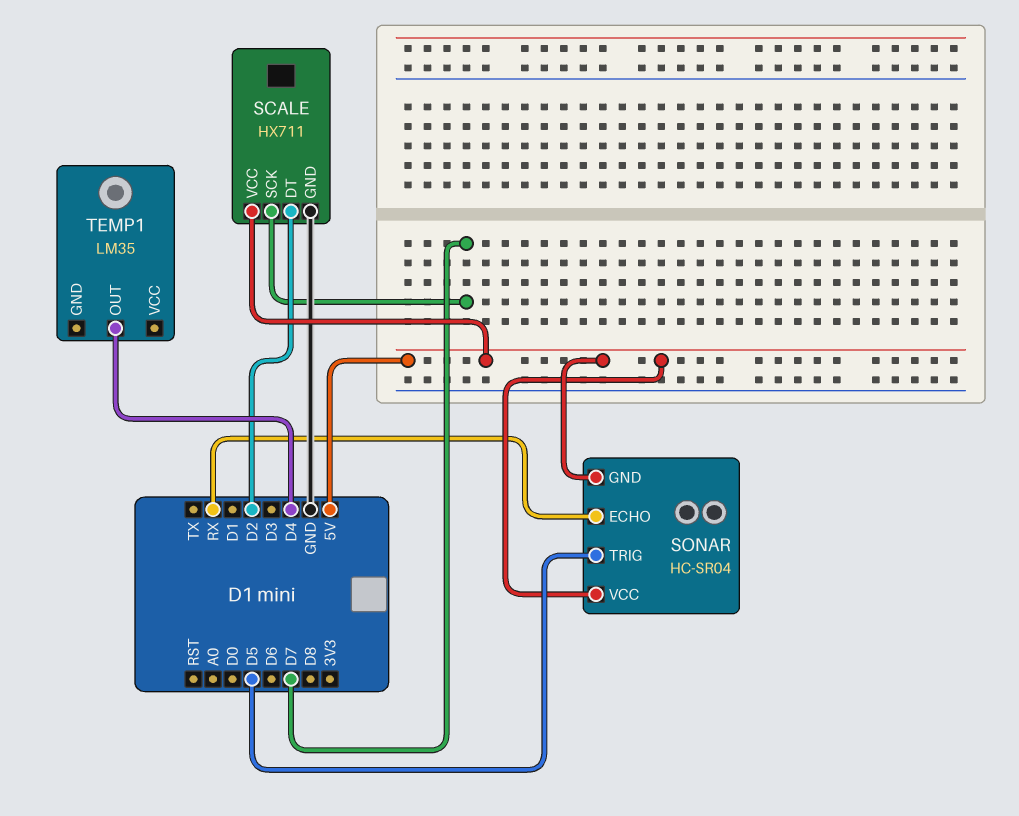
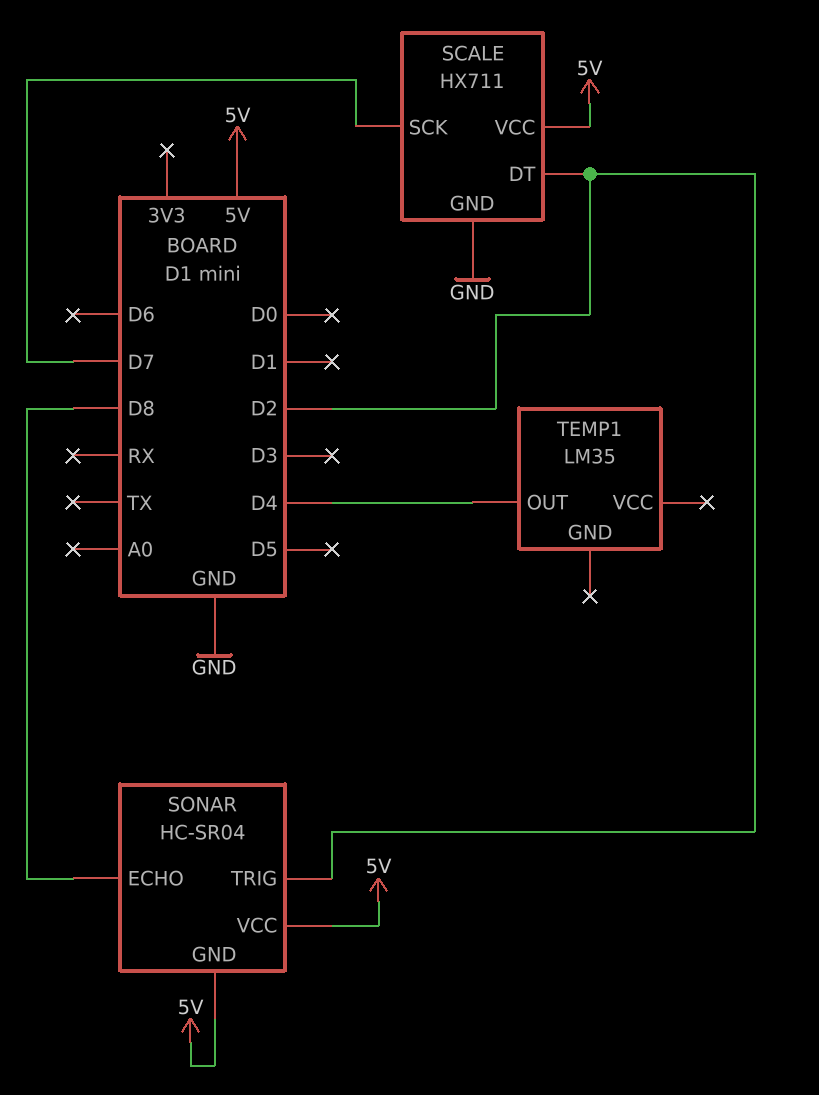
SONAR pin ECHO: RX -> D8
SONAR pin TRIG: D5 -> D2

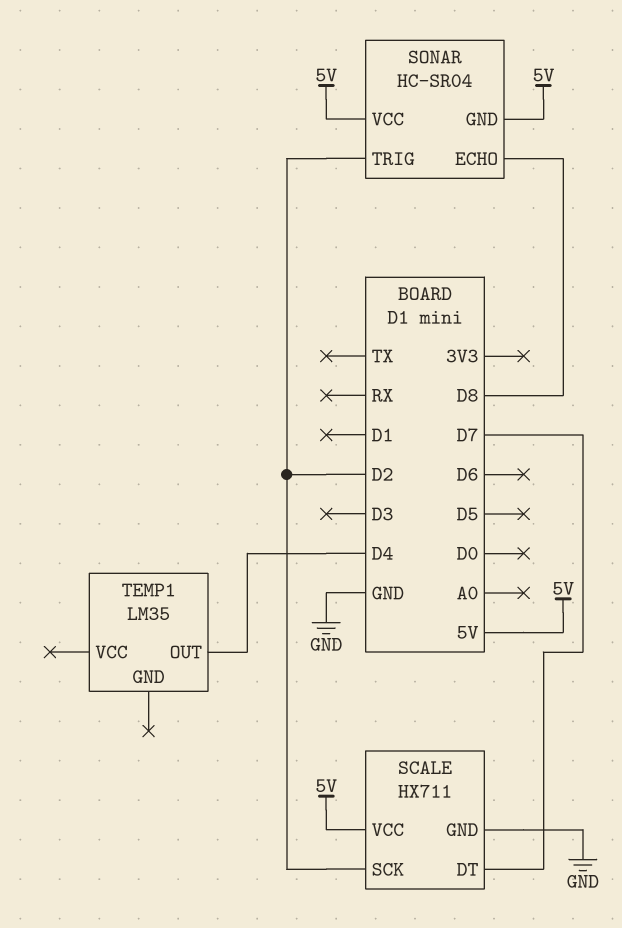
SCALE pin DT: D2 -> D7
SCALE pin SCK: D7 -> D2

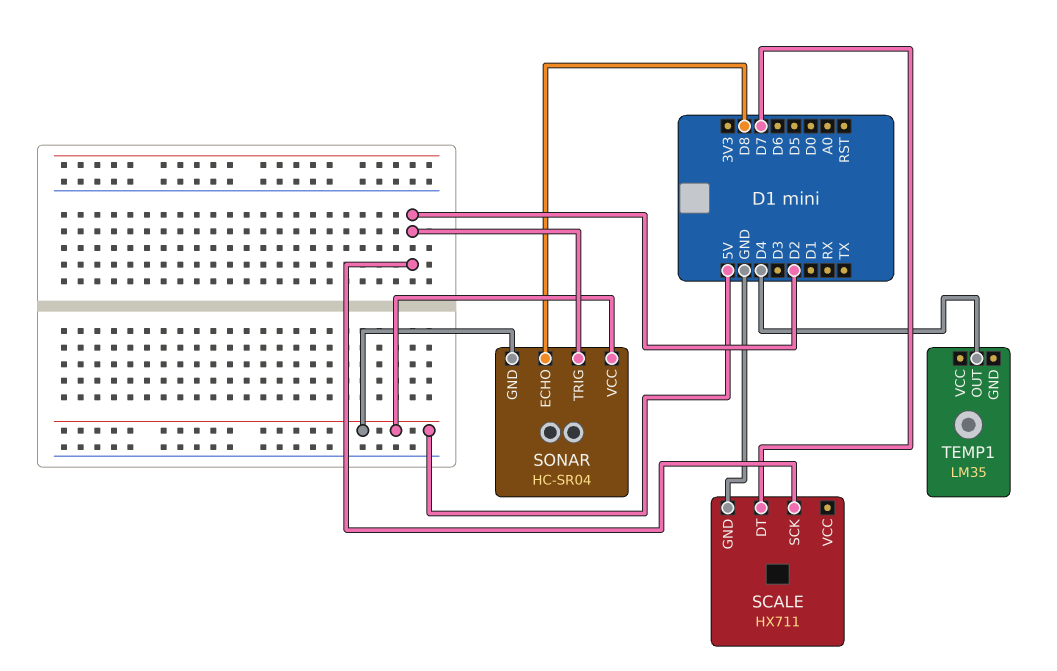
SCALE pin VCC: 5V -> none

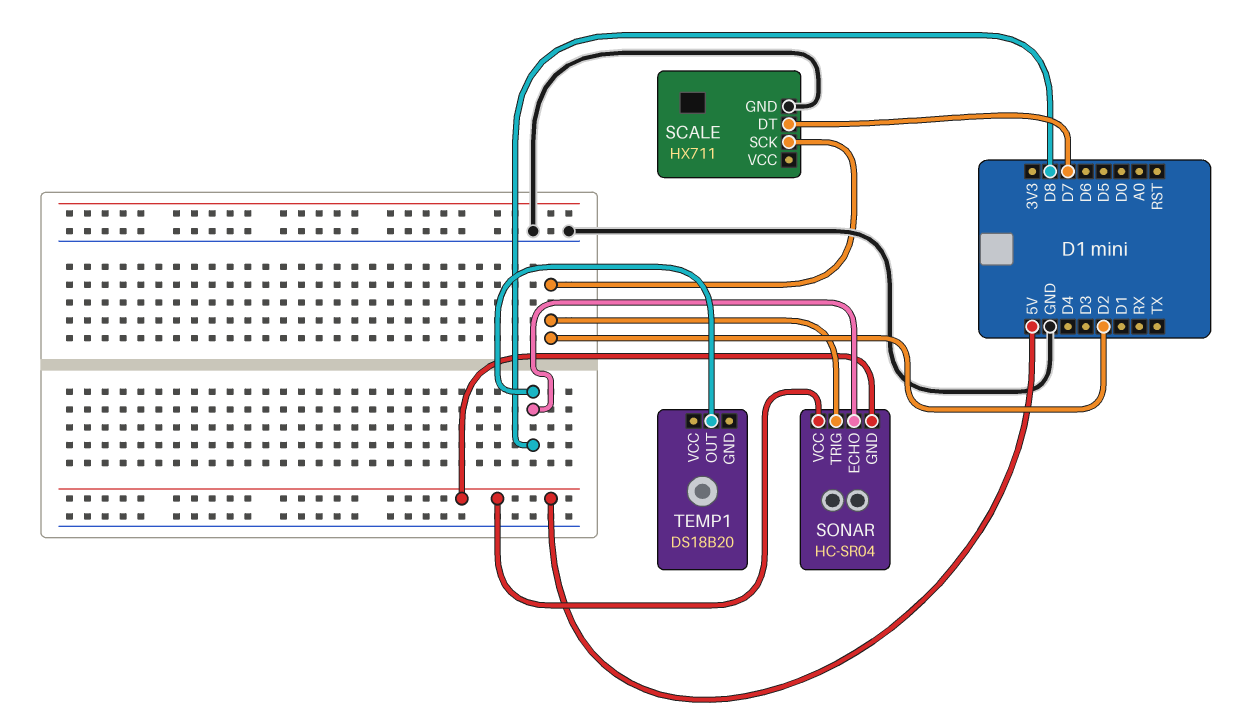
TEMP1: LM35 -> DS18B20
TEMP1 pin OUT: D4 -> D8

